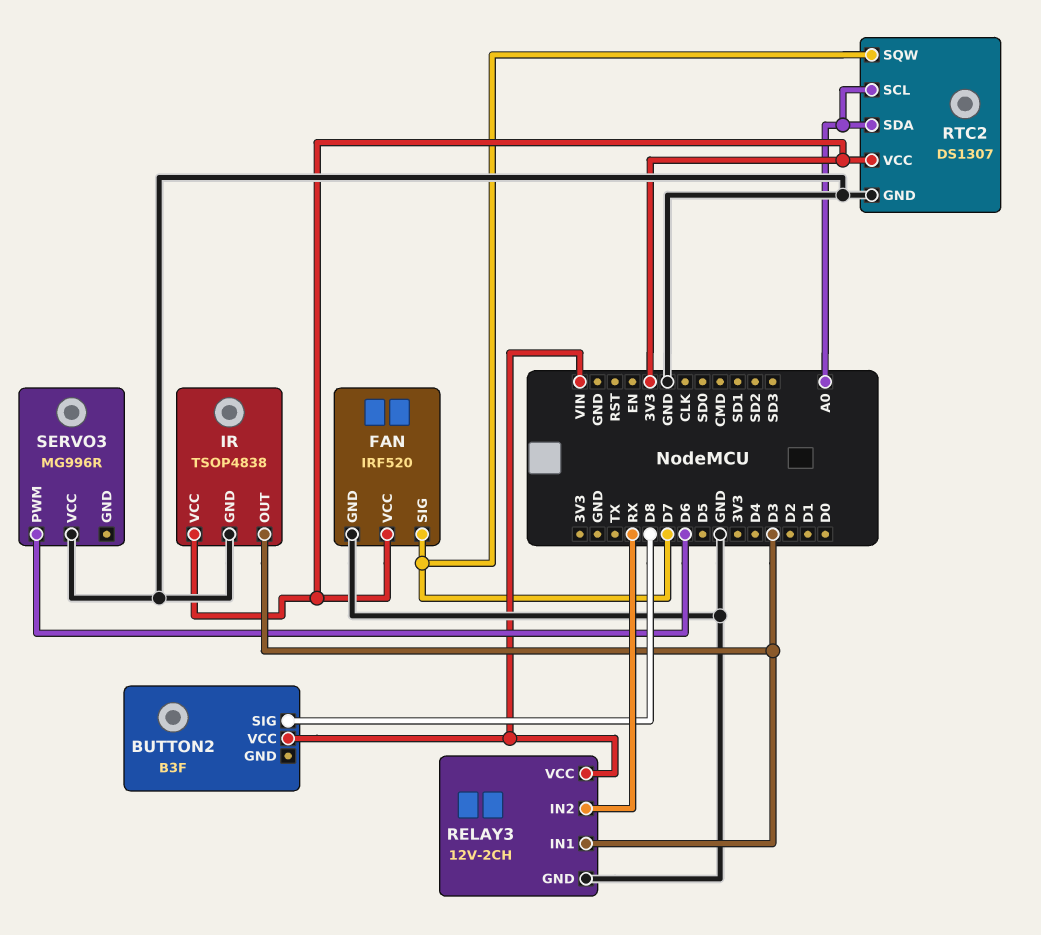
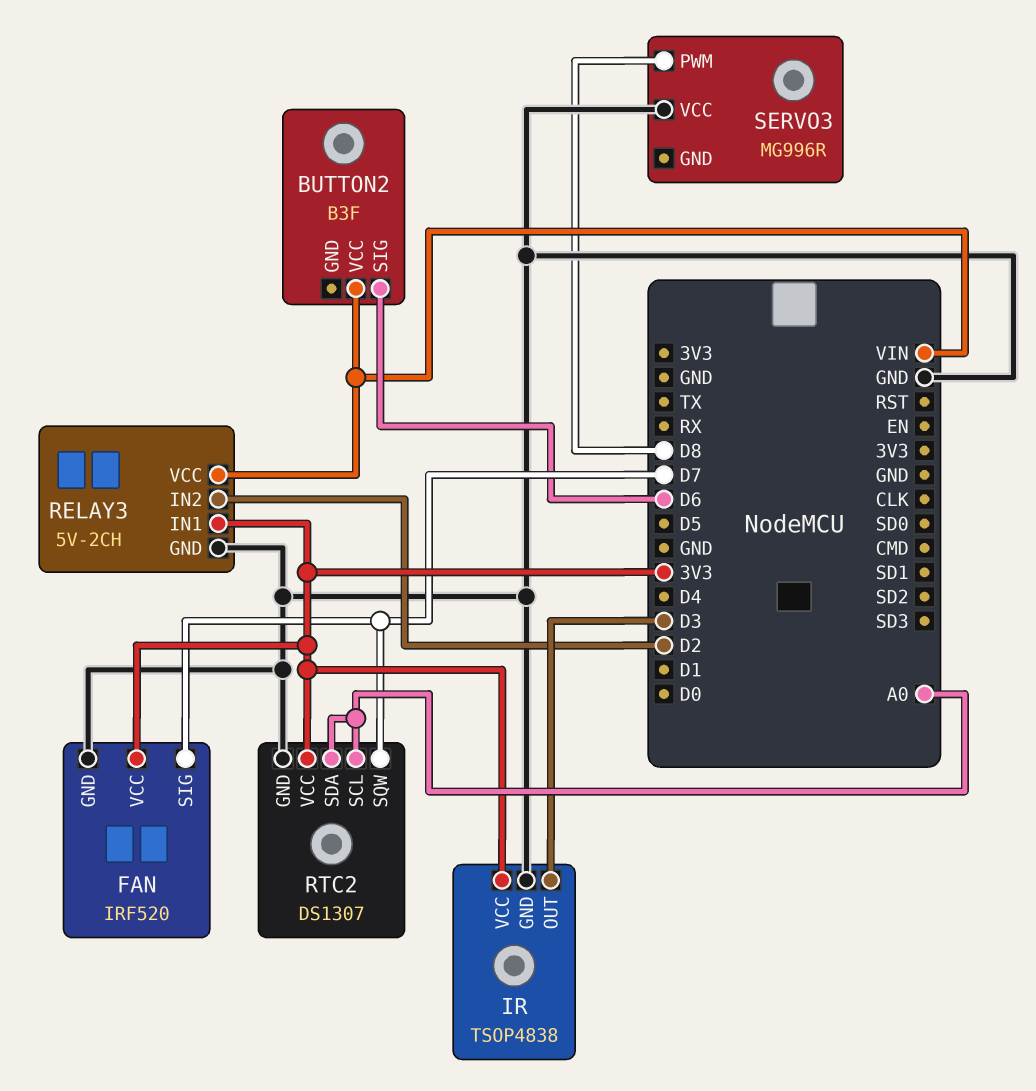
BUTTON2 pin SIG: D8 -> D6
RELAY3: 12V-2CH -> 5V-2CH
RELAY3 pin IN1: D3 -> 3V3
RELAY3 pin IN2: RX -> D2
SERVO3 pin PWM: D6 -> D8

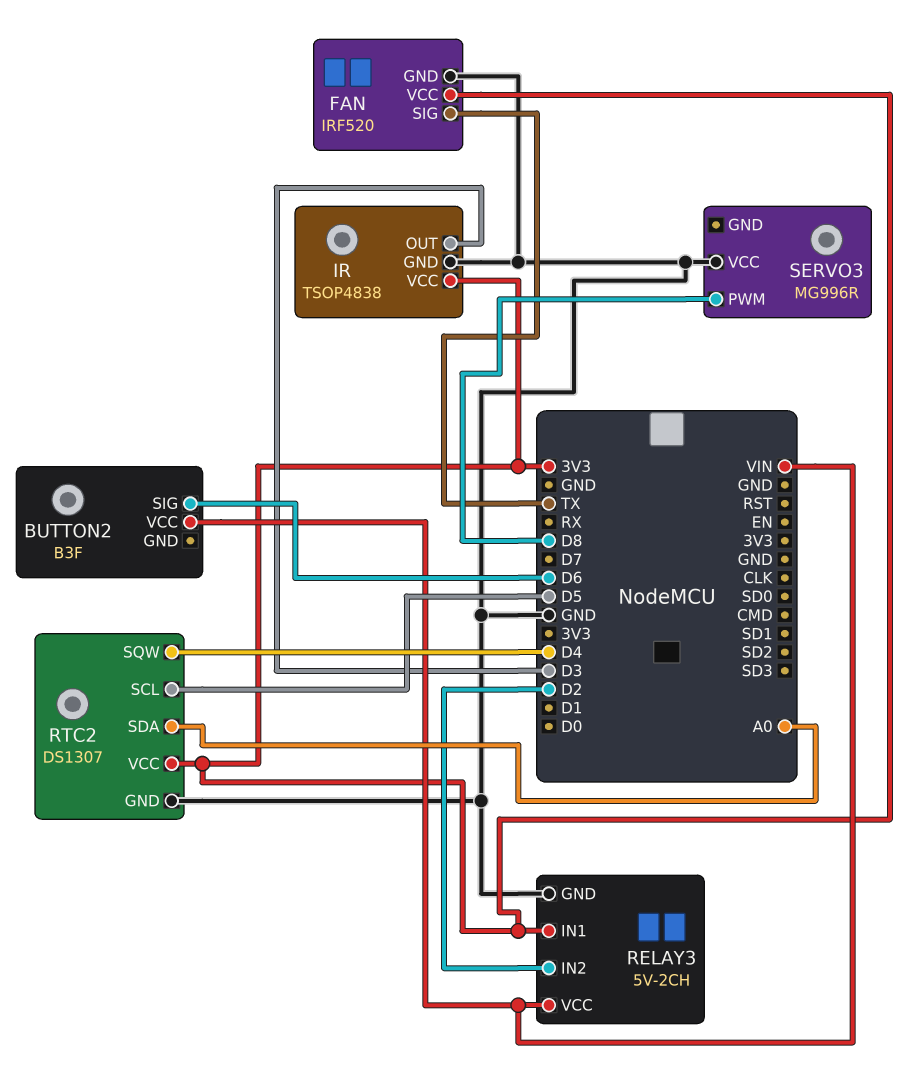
FAN pin SIG: D7 -> TX
RTC2 pin SCL: A0 -> D5
RTC2 pin SQW: D7 -> D4

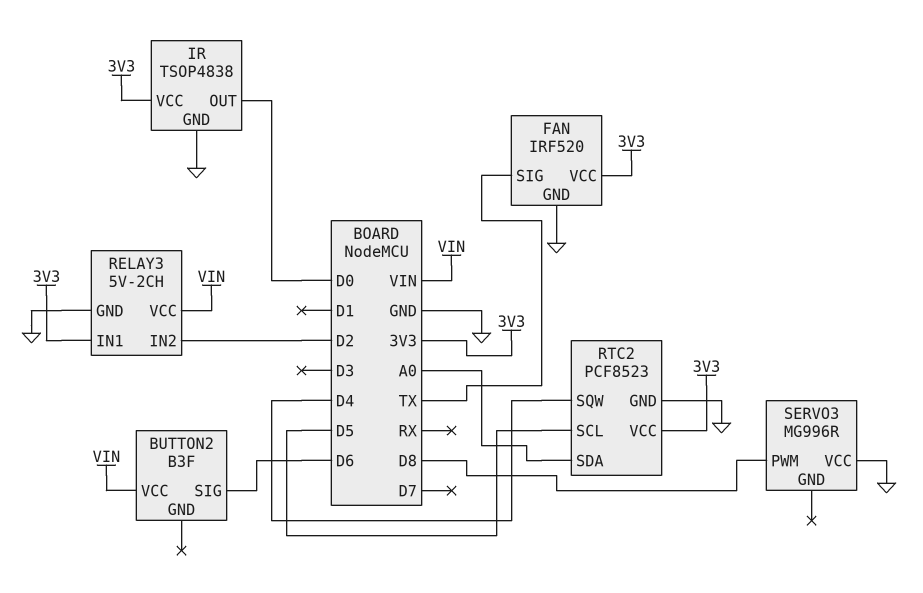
IR pin OUT: D3 -> D0
RTC2: DS1307 -> PCF8523

